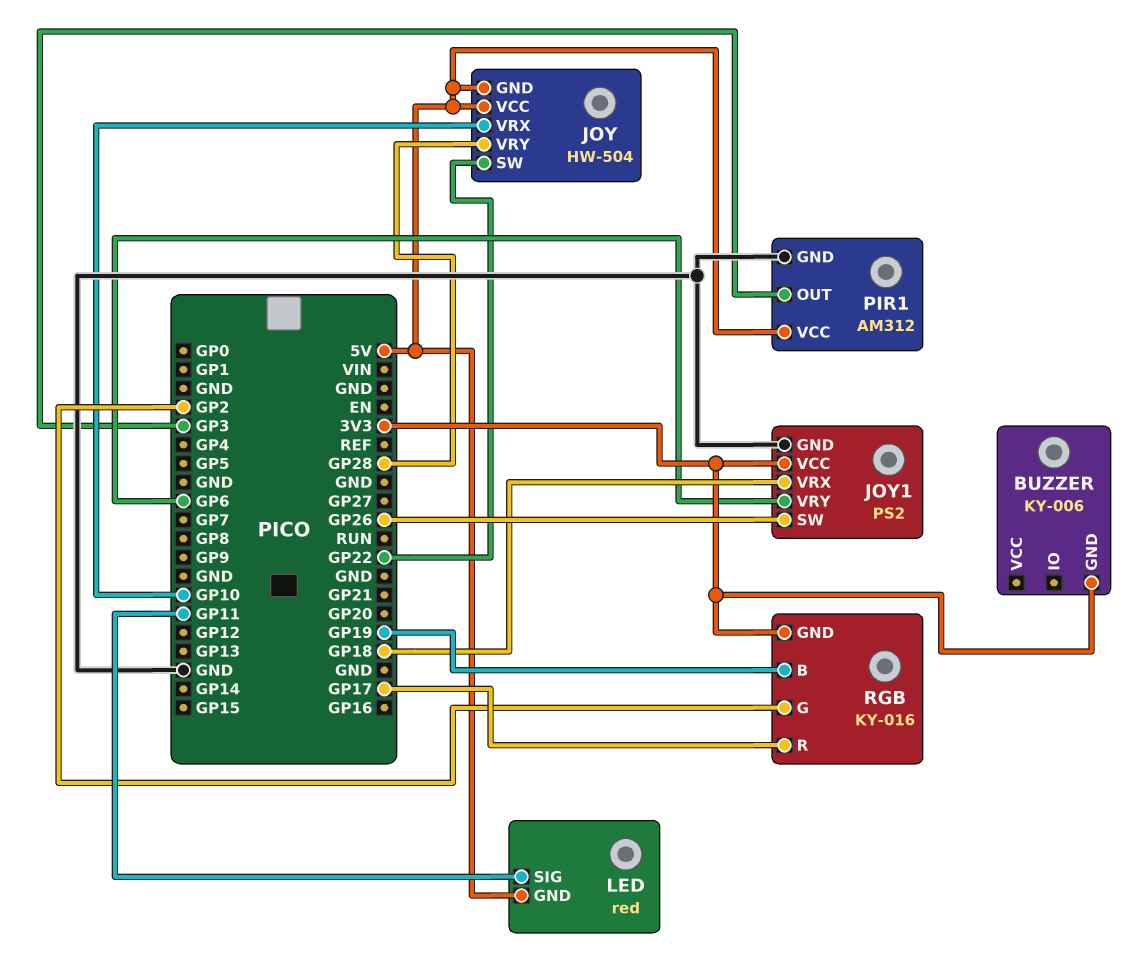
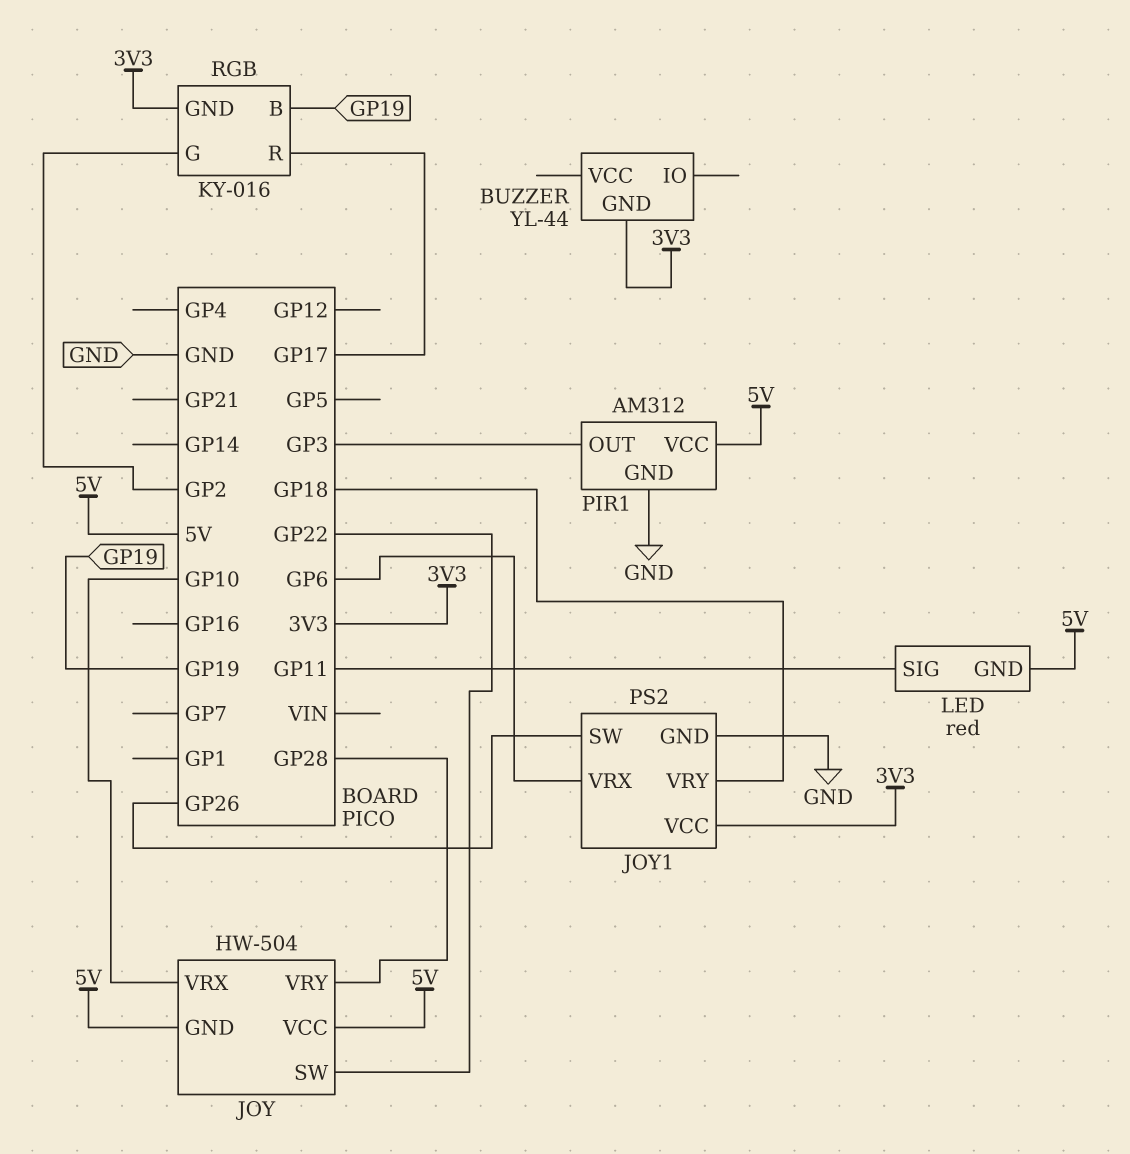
BUZZER: KY-006 -> YL-44
JOY1 pin VRX: GP18 -> GP6
JOY1 pin VRY: GP6 -> GP18

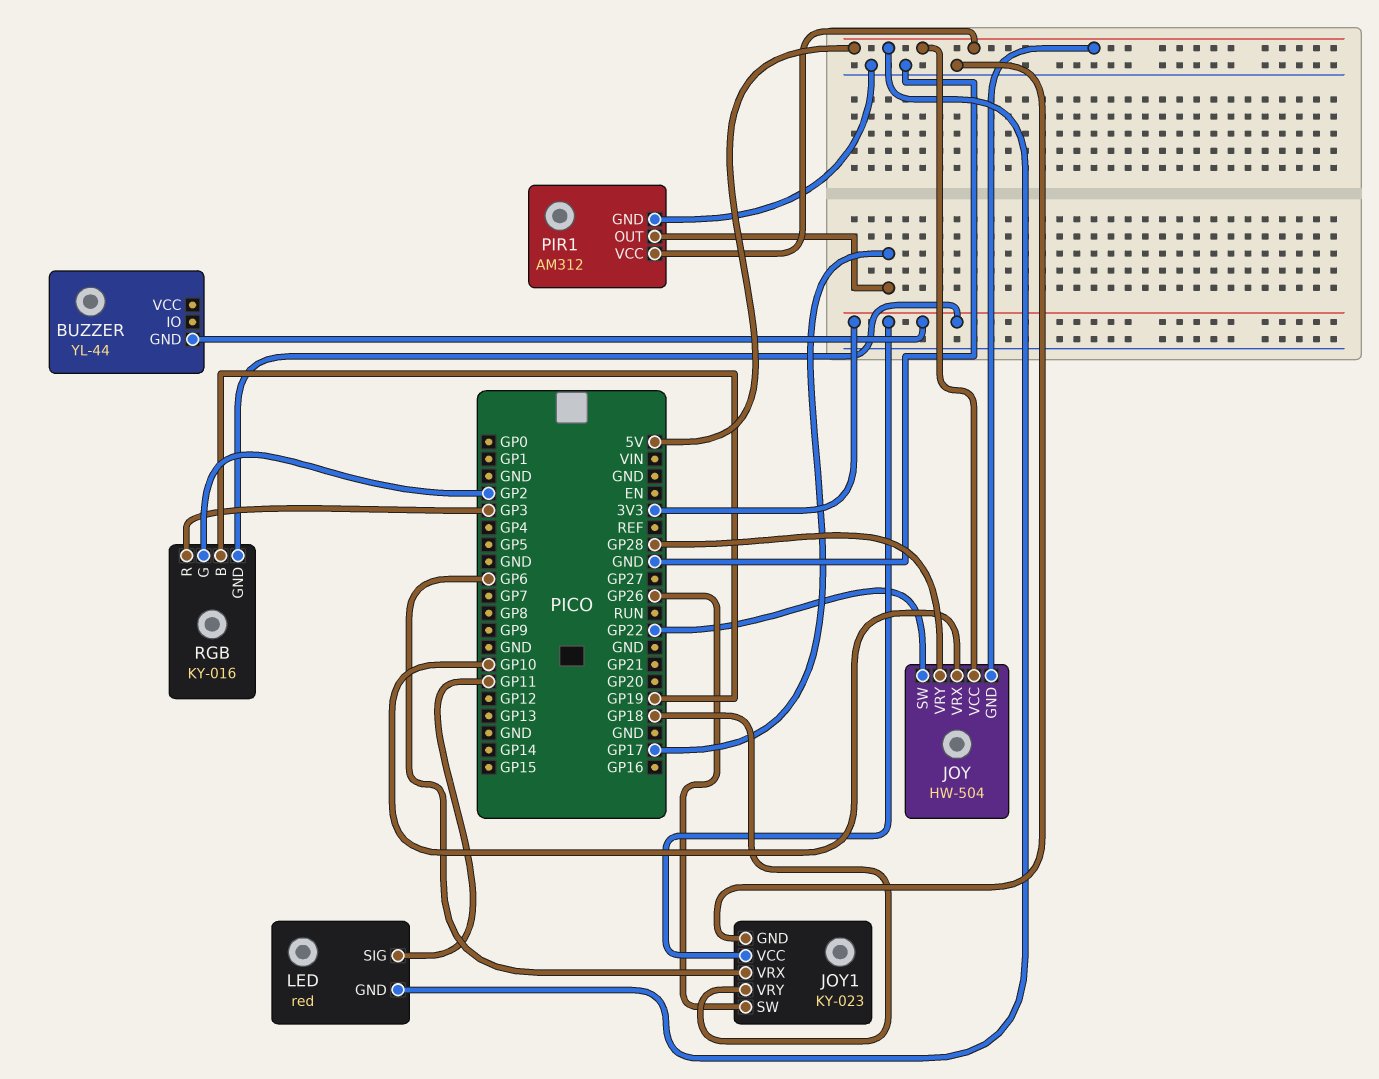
JOY1: PS2 -> KY-023
PIR1 pin OUT: GP3 -> GP17
RGB pin R: GP17 -> GP3

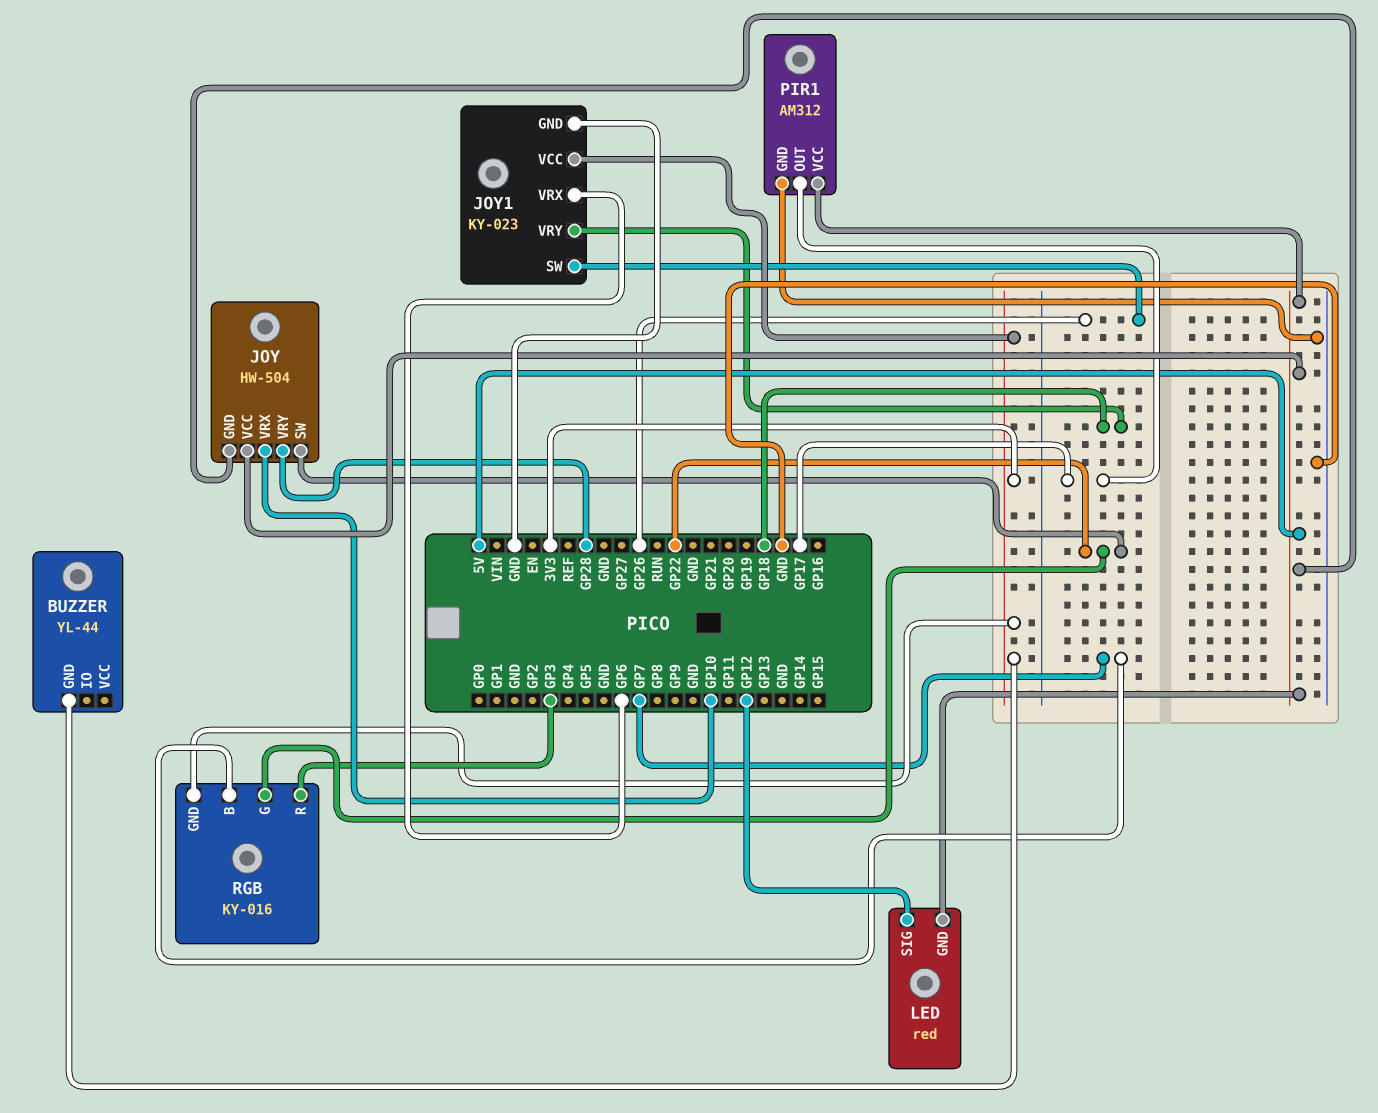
LED pin SIG: GP11 -> GP12
RGB pin B: GP19 -> GP7
RGB pin G: GP2 -> GP22

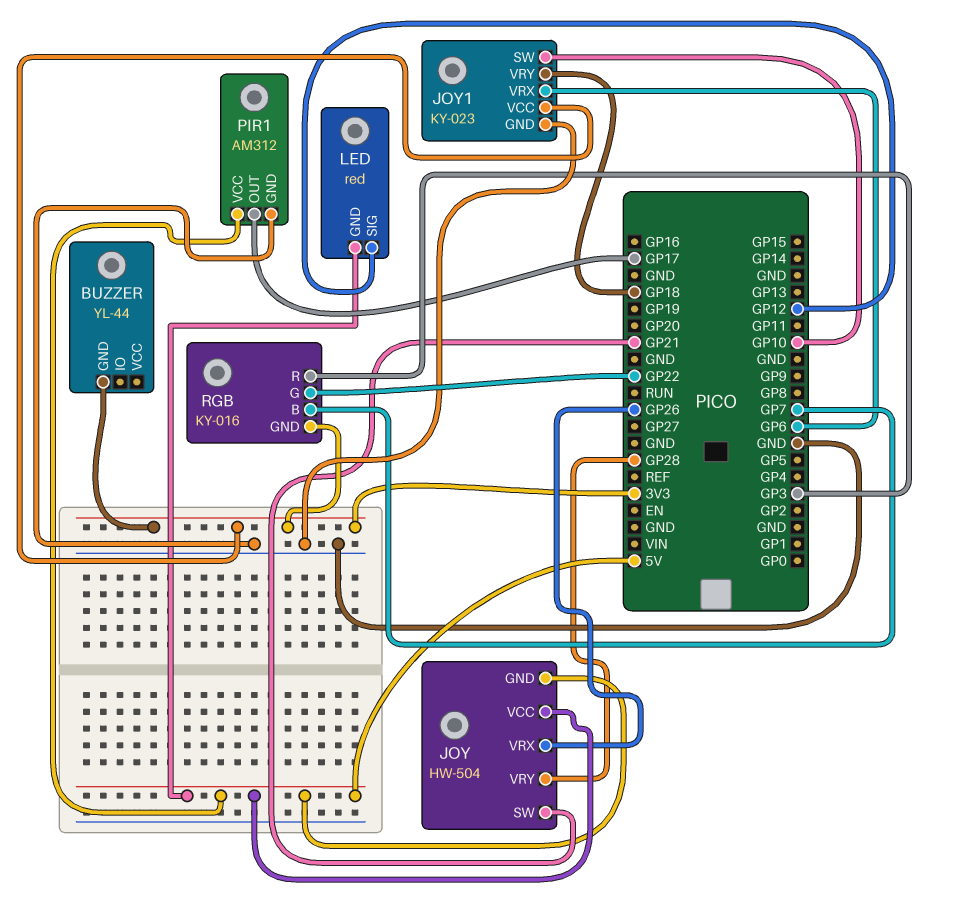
JOY pin SW: GP22 -> GP21
JOY pin VRX: GP10 -> GP26
JOY1 pin SW: GP26 -> GP10

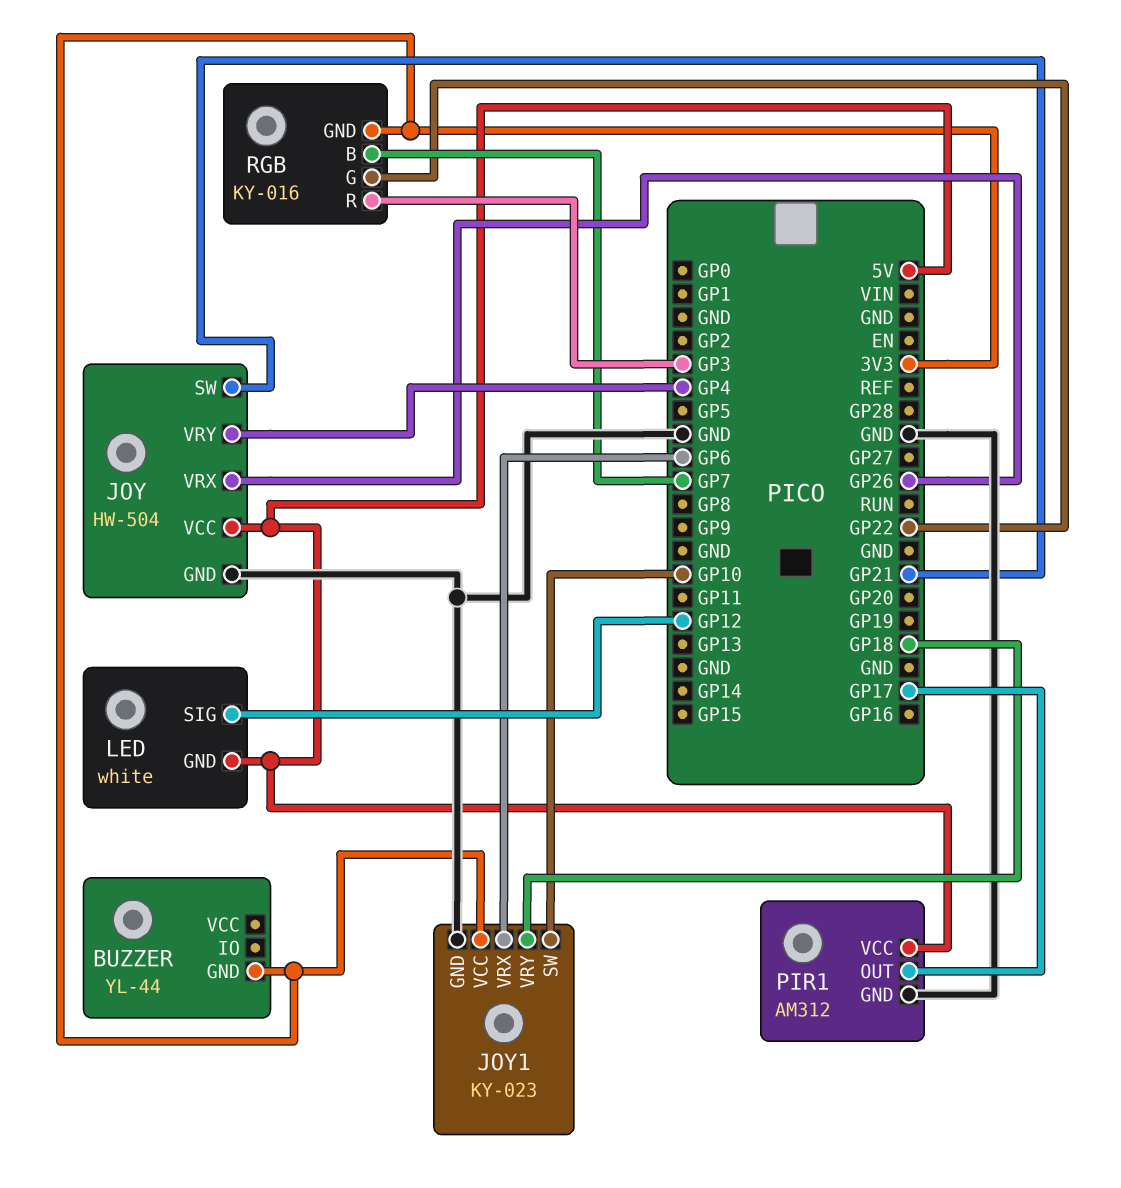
JOY pin GND: 5V -> GND
JOY pin VRY: GP28 -> GP4
LED: red -> white

